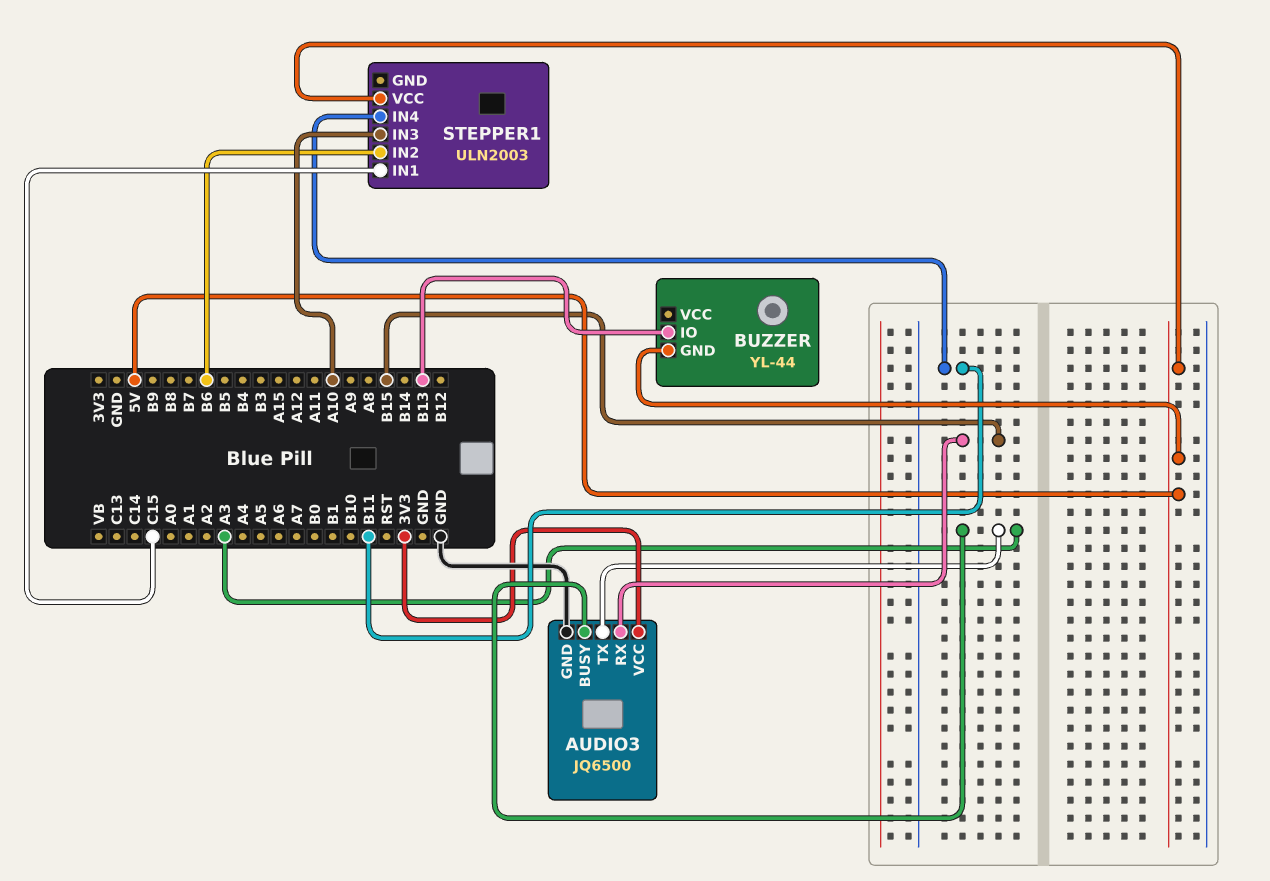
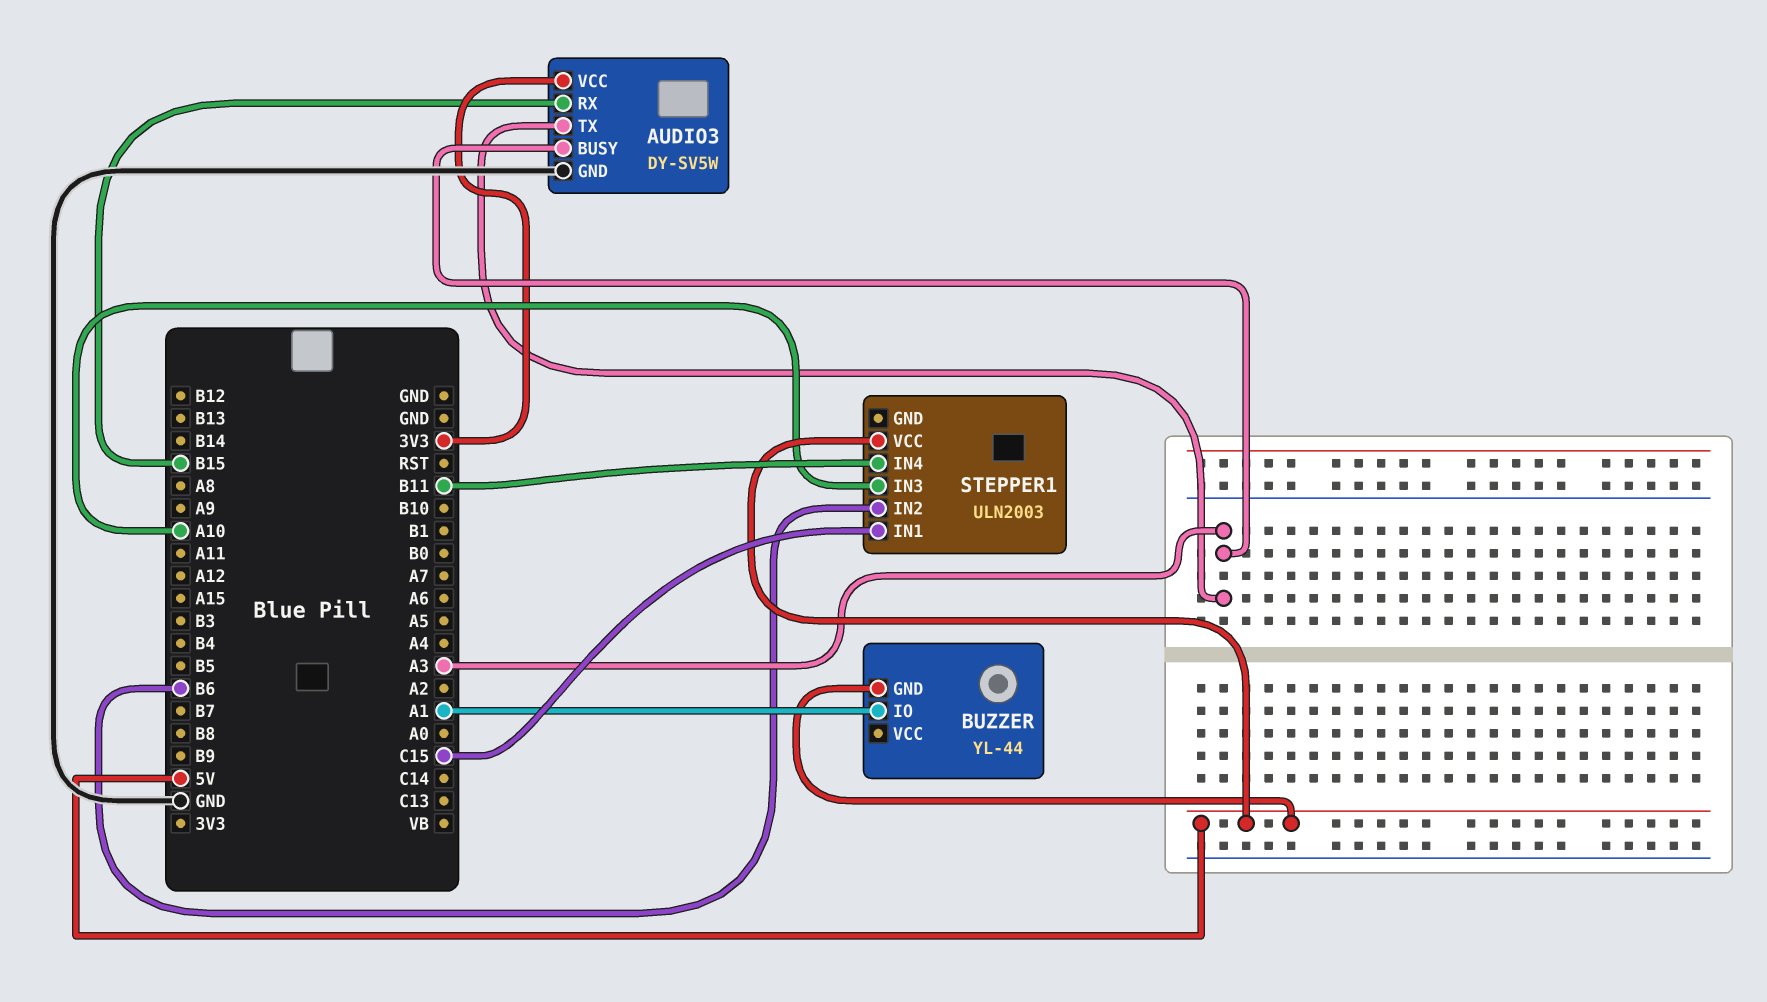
AUDIO3: JQ6500 -> DY-SV5W
BUZZER pin IO: B13 -> A1

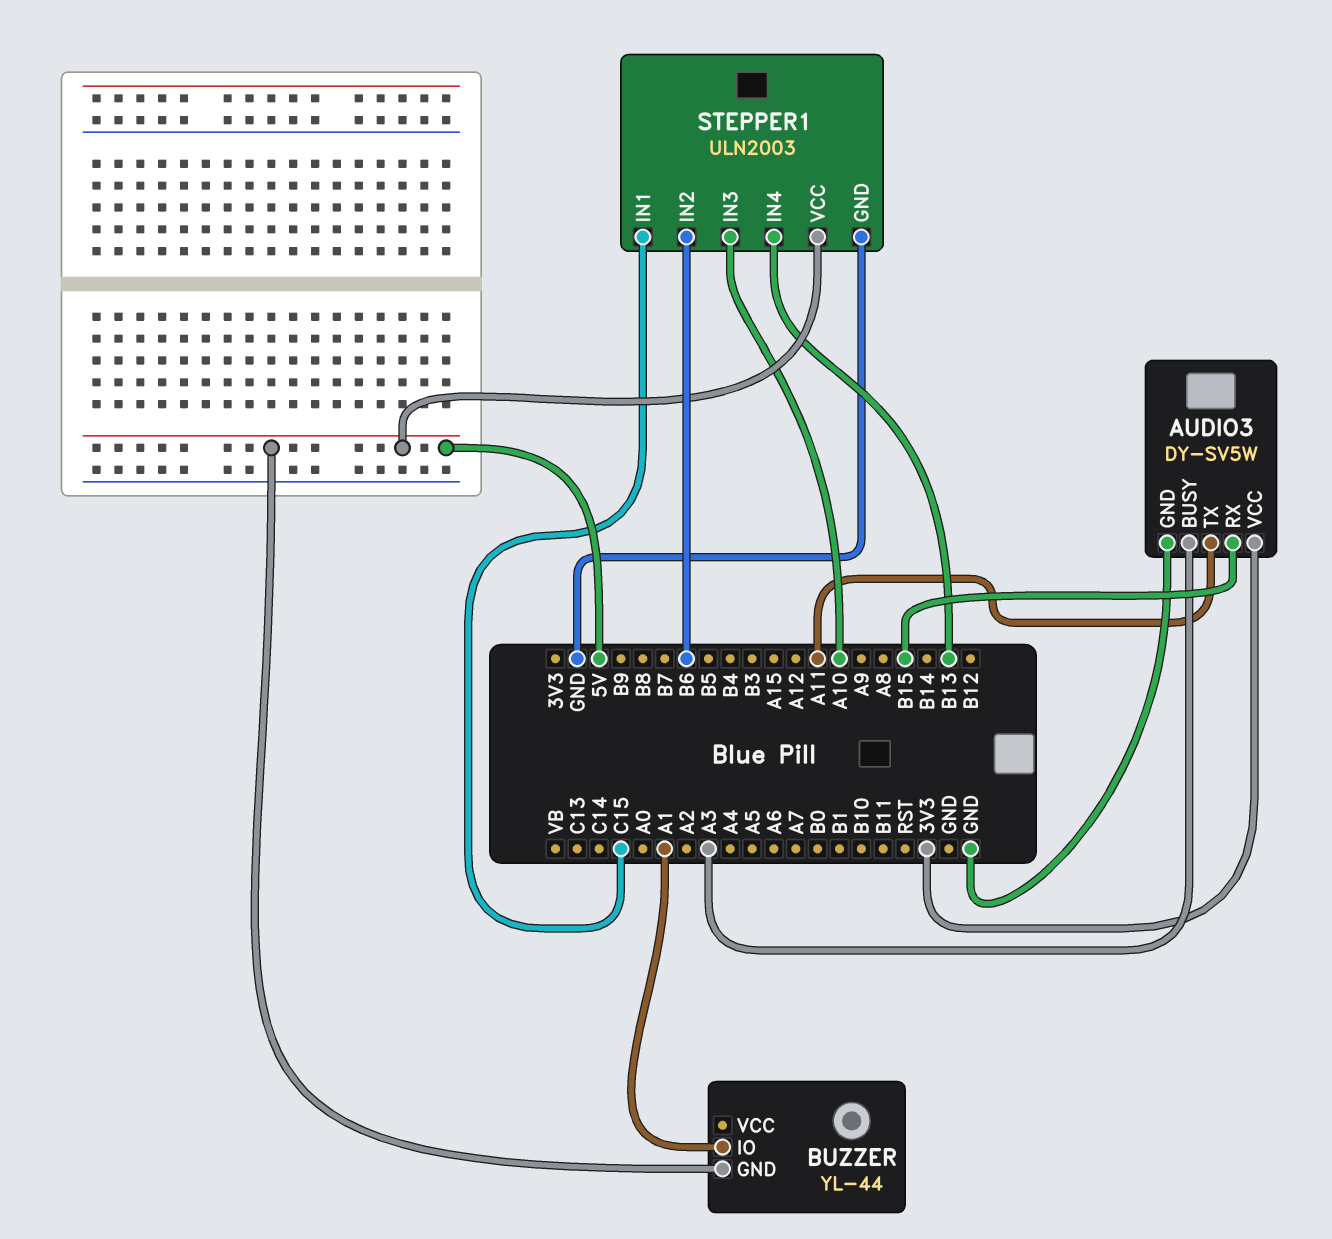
AUDIO3 pin TX: A3 -> A11
STEPPER1 pin GND: none -> GND
STEPPER1 pin IN4: B11 -> B13

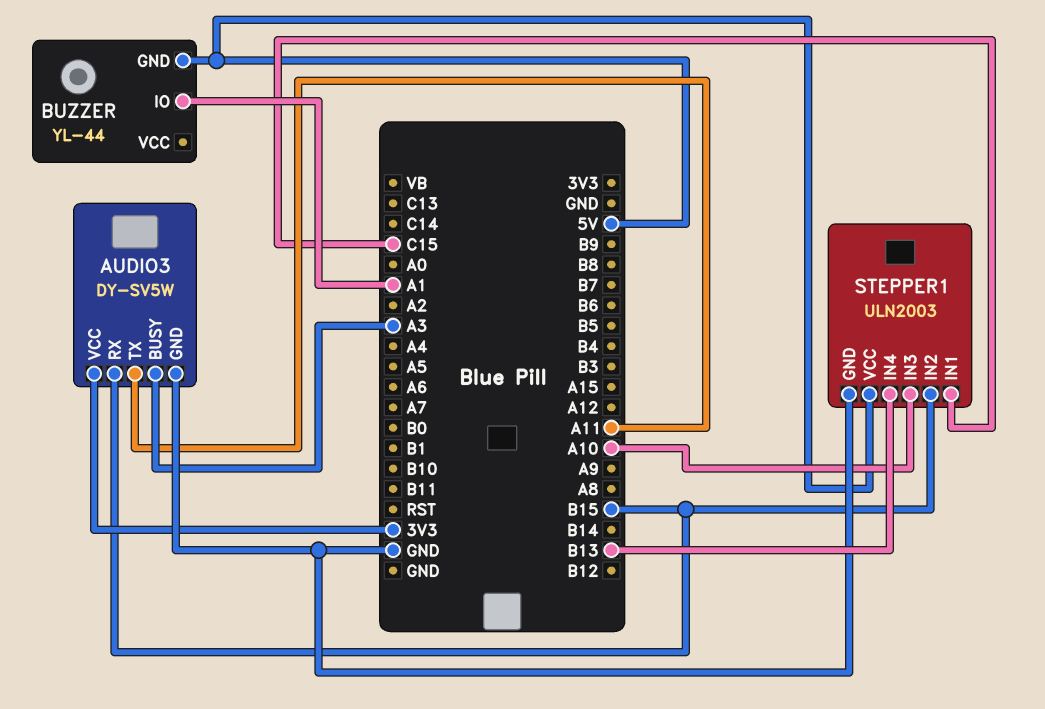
STEPPER1 pin IN2: B6 -> B15

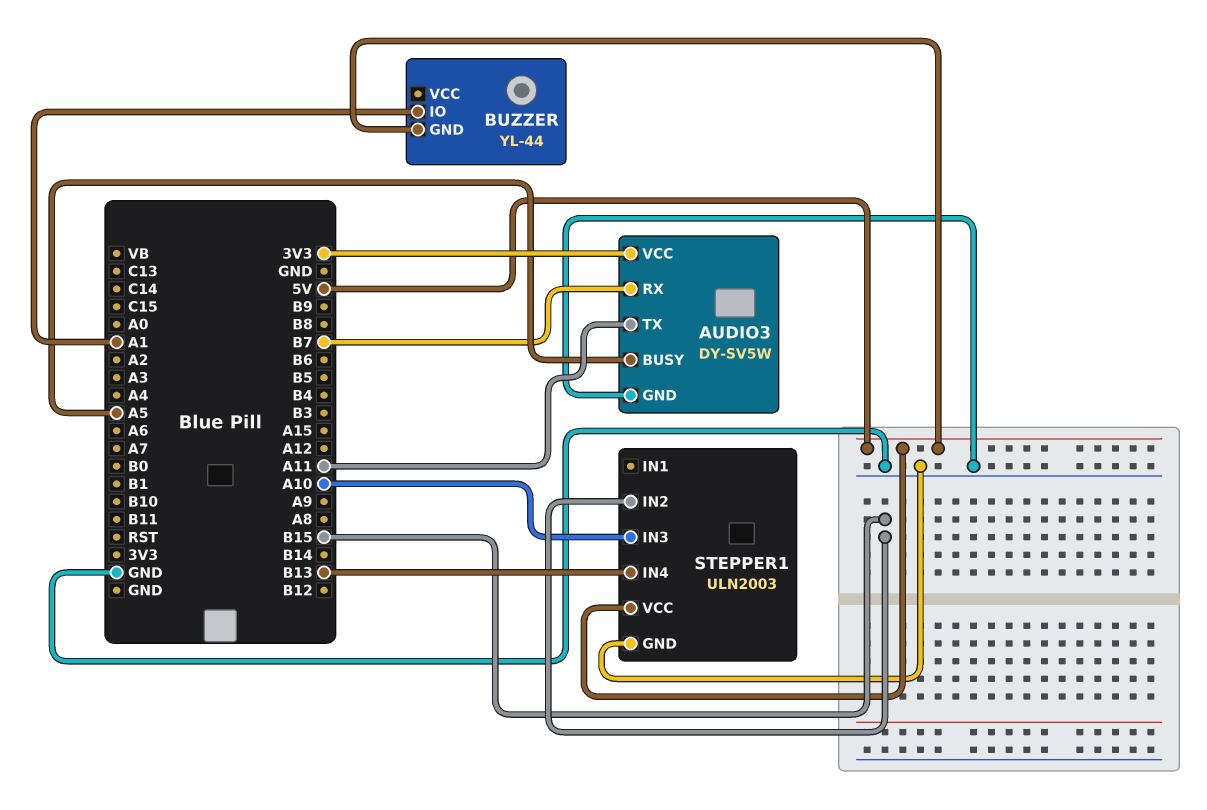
AUDIO3 pin BUSY: A3 -> A5
AUDIO3 pin RX: B15 -> B7
STEPPER1 pin IN1: C15 -> none

